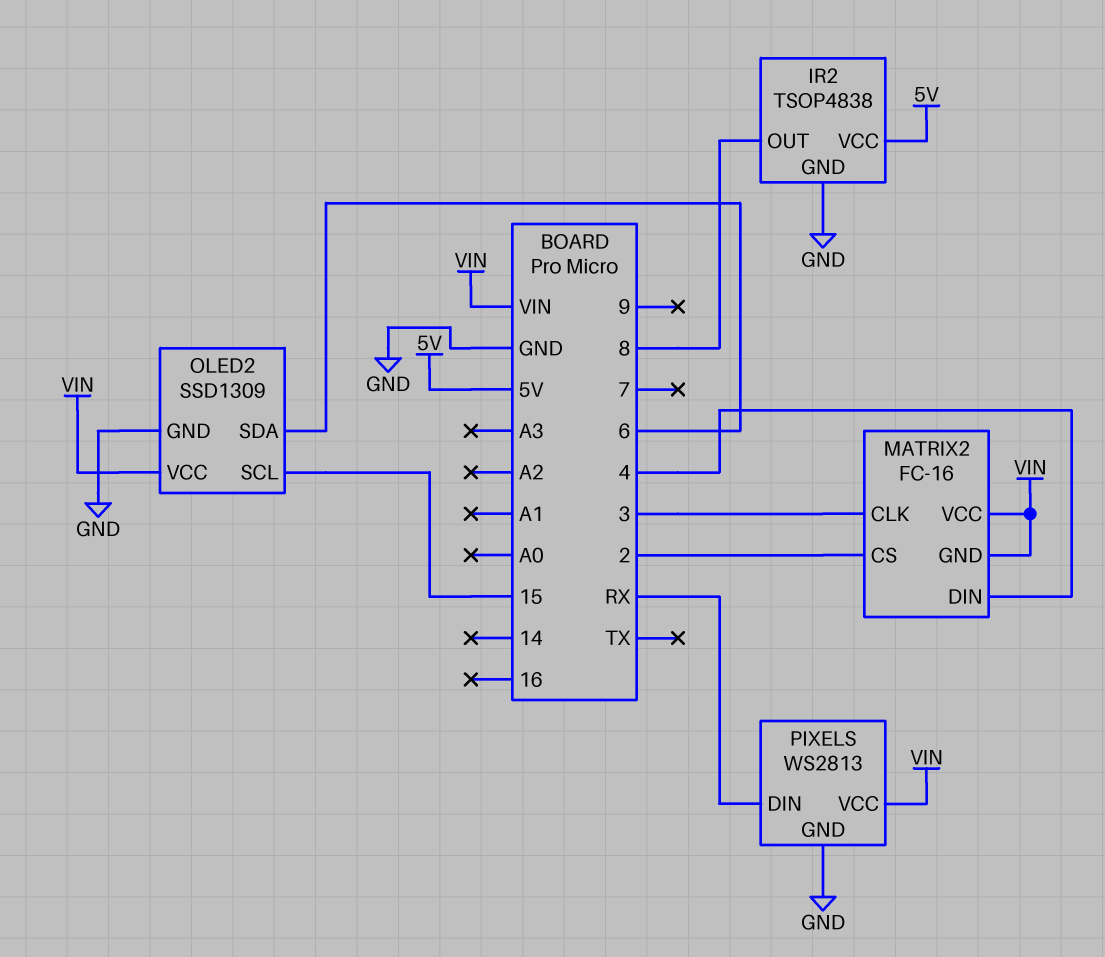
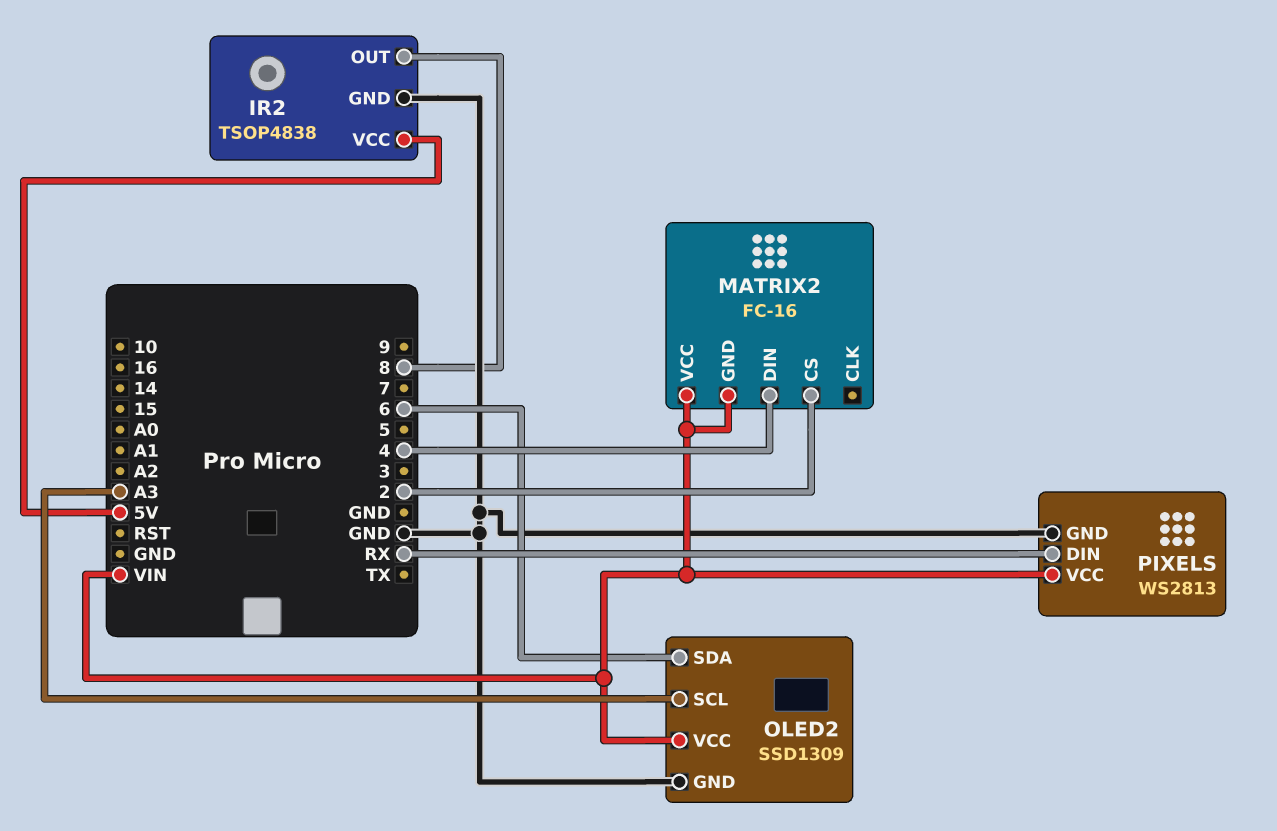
MATRIX2 pin CLK: 3 -> none
OLED2 pin SCL: 15 -> A3

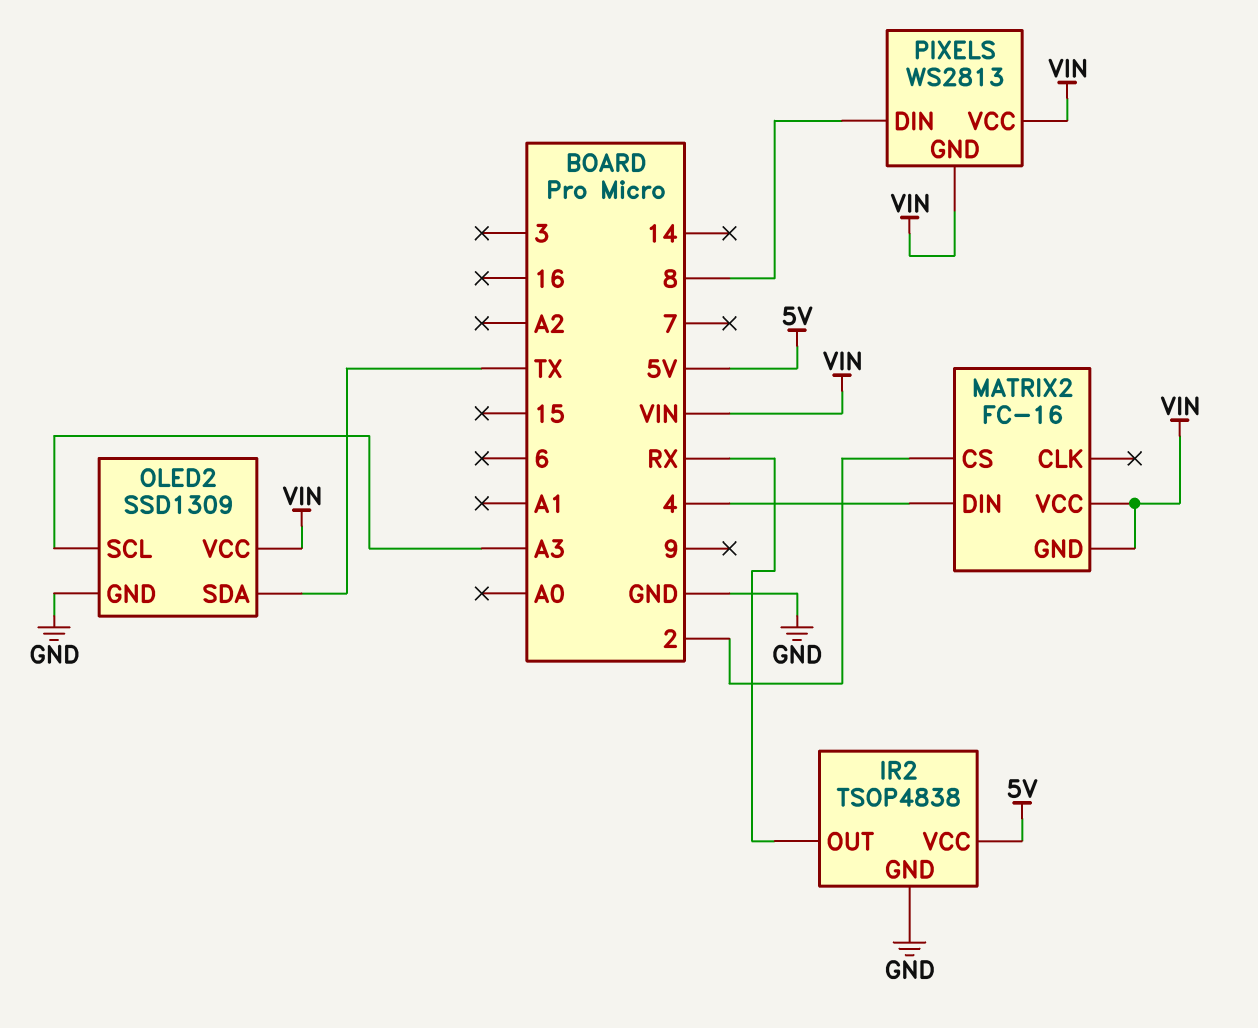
IR2 pin OUT: 8 -> RX
OLED2 pin SDA: 6 -> TX
PIXELS pin DIN: RX -> 8
PIXELS pin GND: GND -> VIN

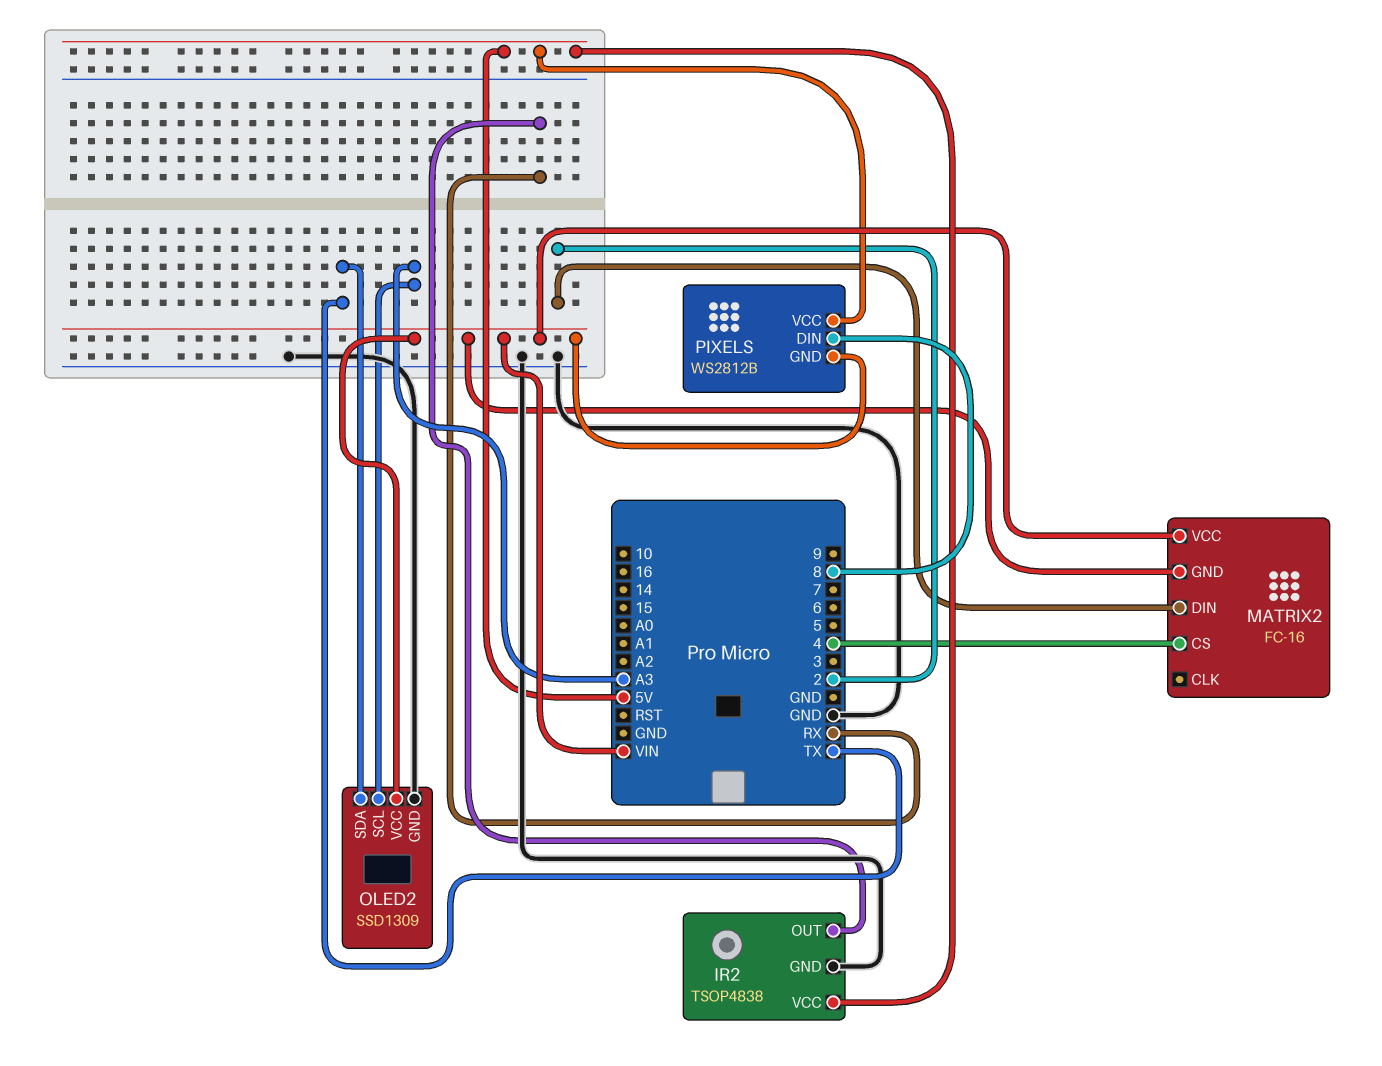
MATRIX2 pin CS: 2 -> 4
MATRIX2 pin DIN: 4 -> 2
PIXELS: WS2813 -> WS2812B
PIXELS pin VCC: VIN -> 5V

